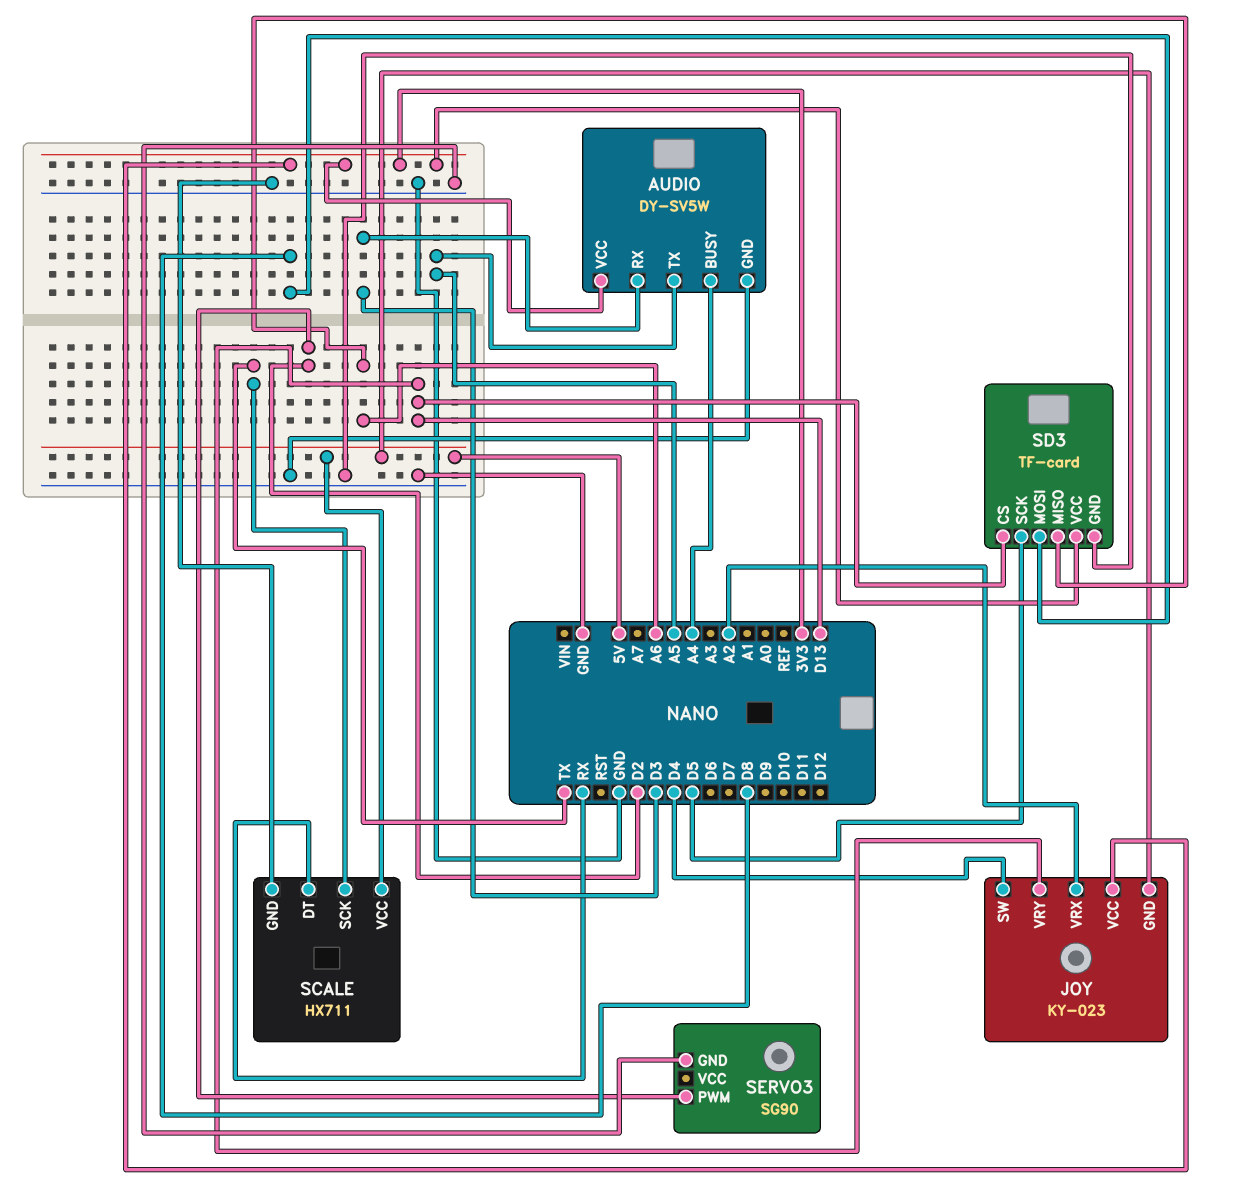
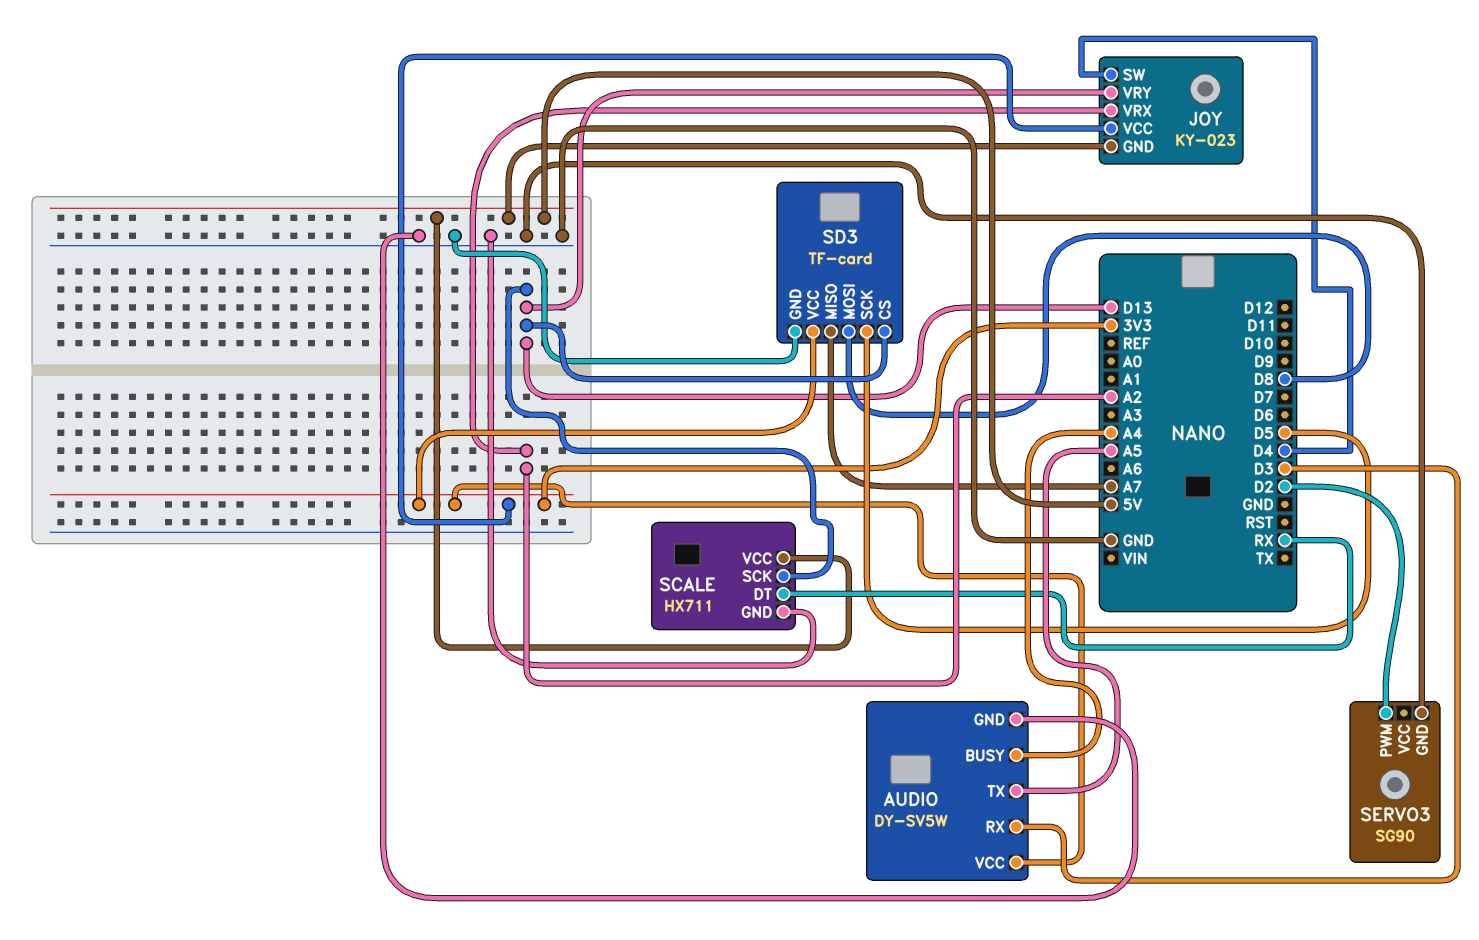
SCALE pin SCK: TX -> D13
SD3 pin MISO: A6 -> A7

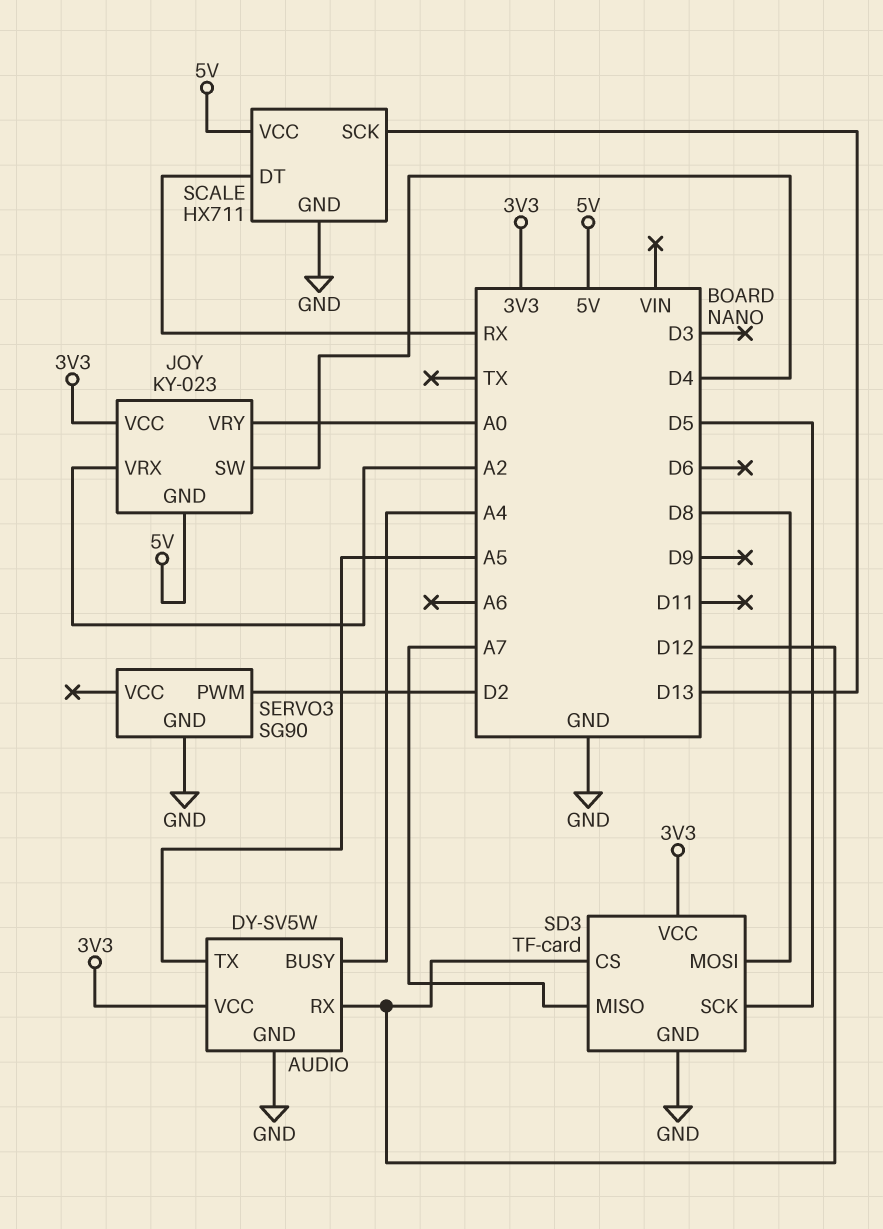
AUDIO pin RX: D3 -> D12
JOY pin VRY: D13 -> A0
SD3 pin CS: D13 -> D12

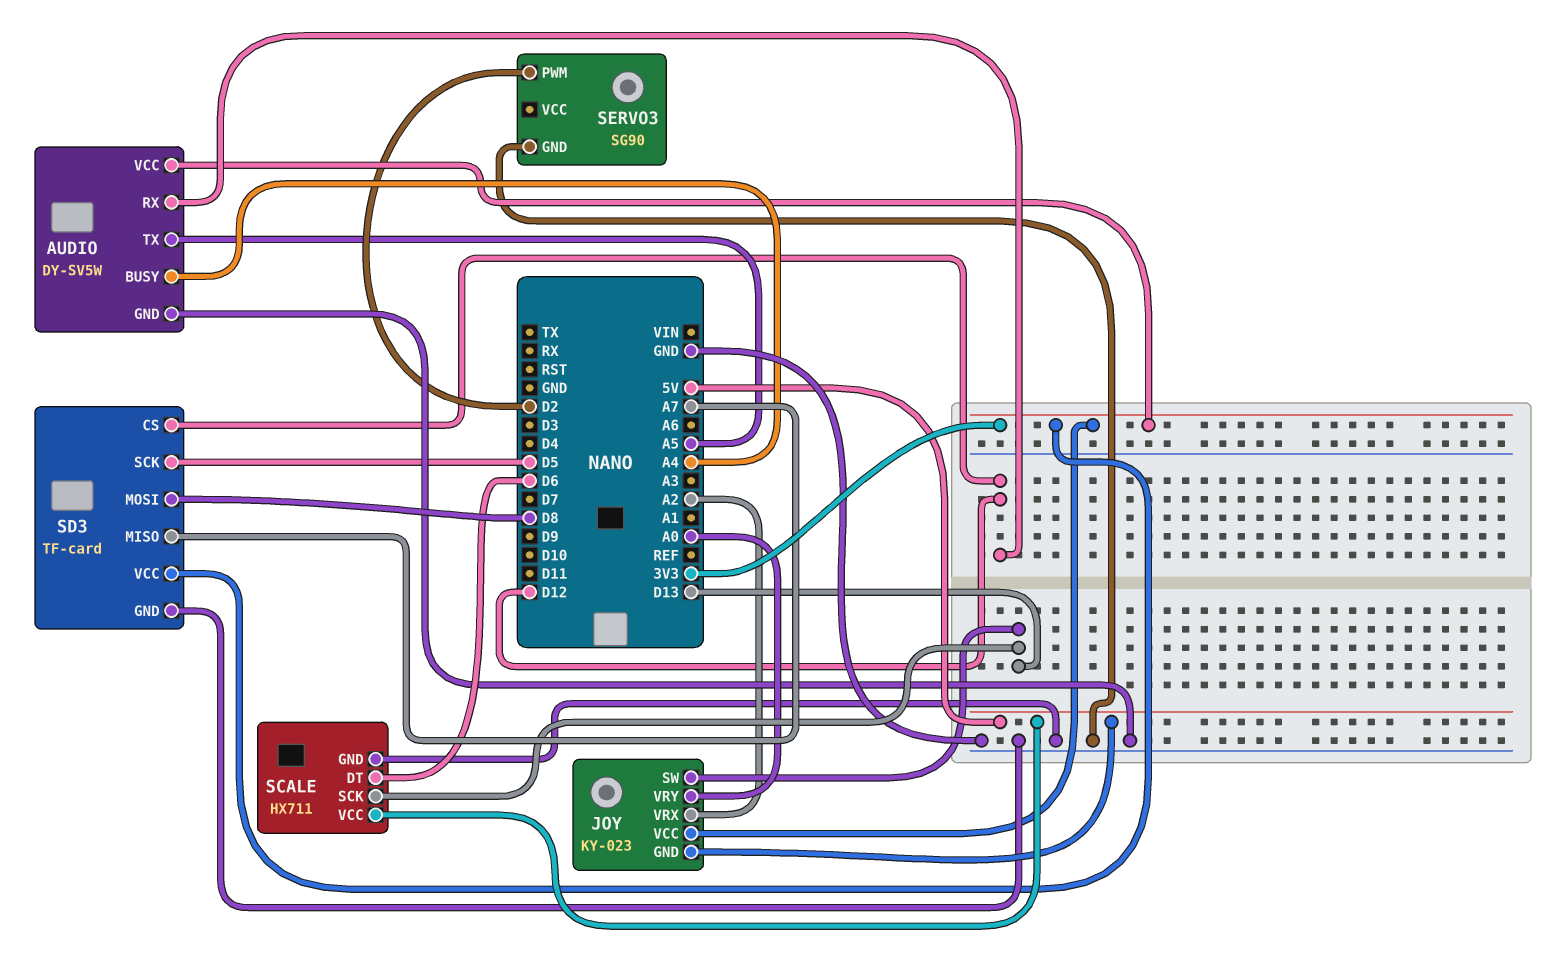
JOY pin SW: D4 -> D13
SCALE pin DT: RX -> D6

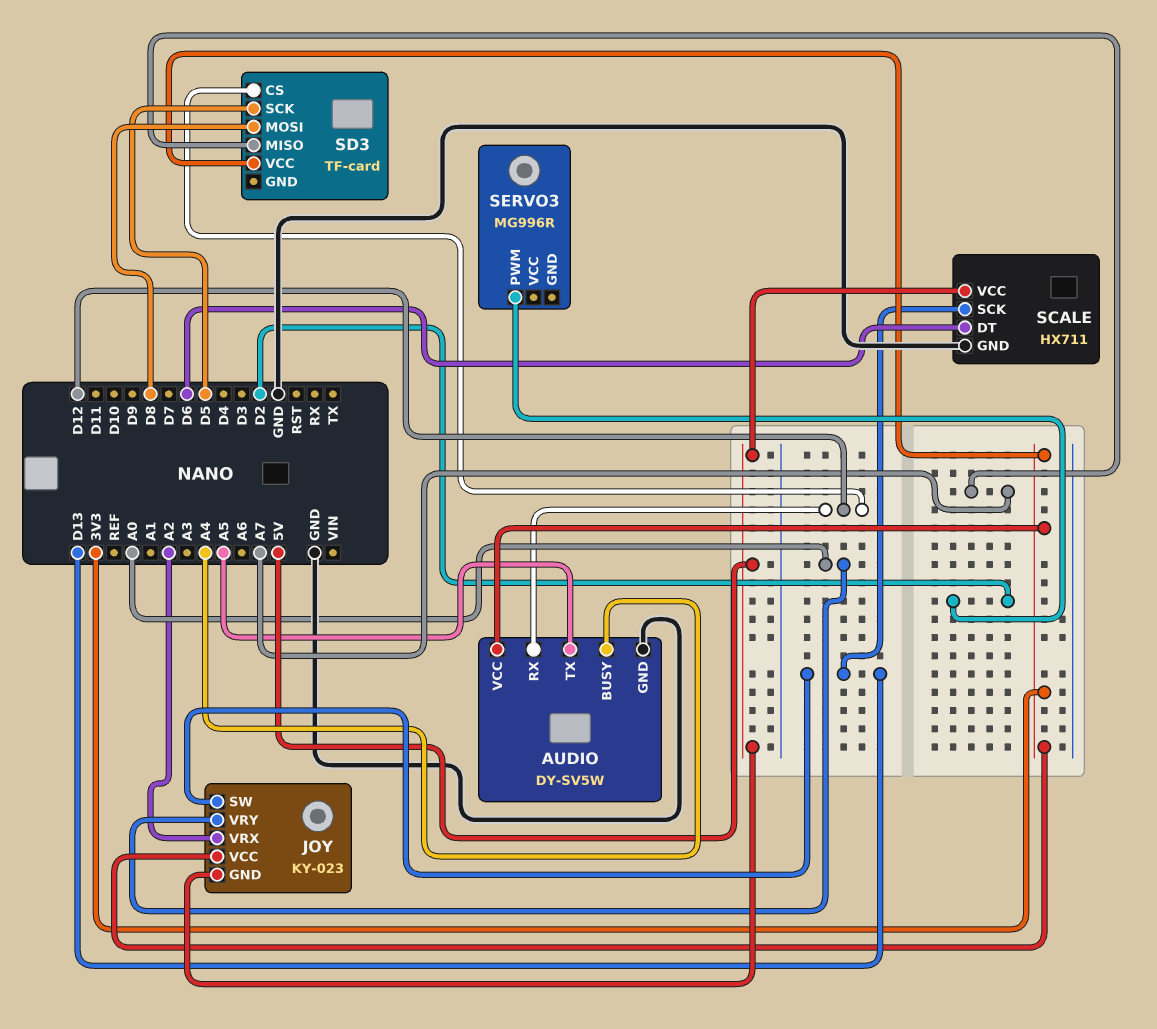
SD3 pin GND: GND -> none
SERVO3: SG90 -> MG996R
SERVO3 pin GND: GND -> none

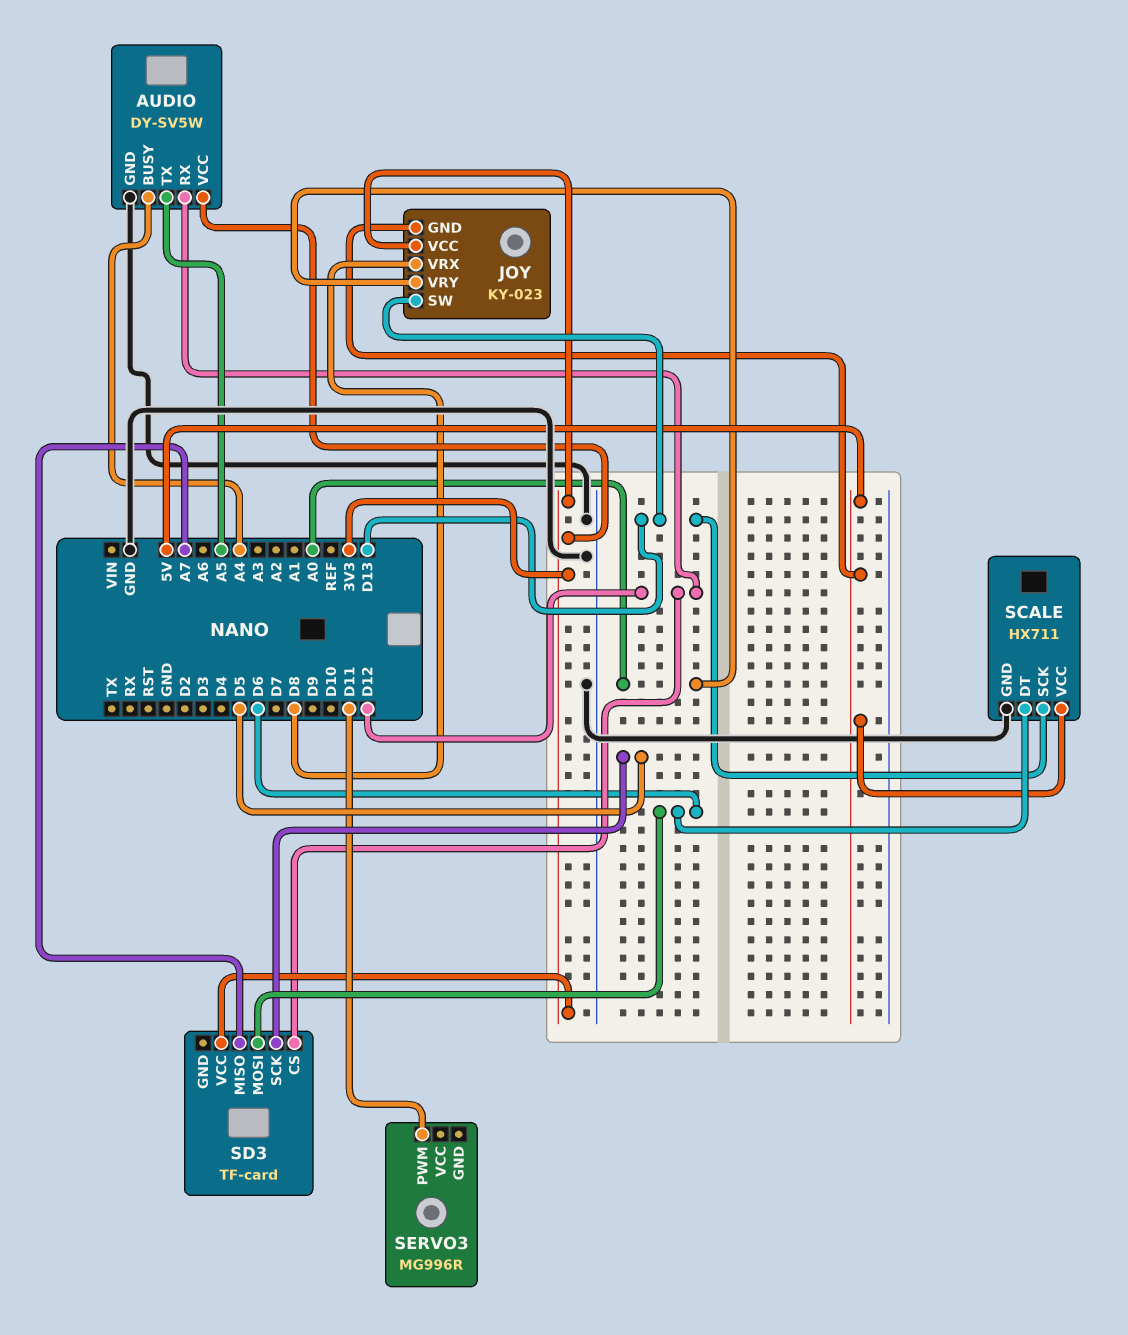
JOY pin VRX: A2 -> D8
SD3 pin MOSI: D8 -> D6
SERVO3 pin PWM: D2 -> D11

